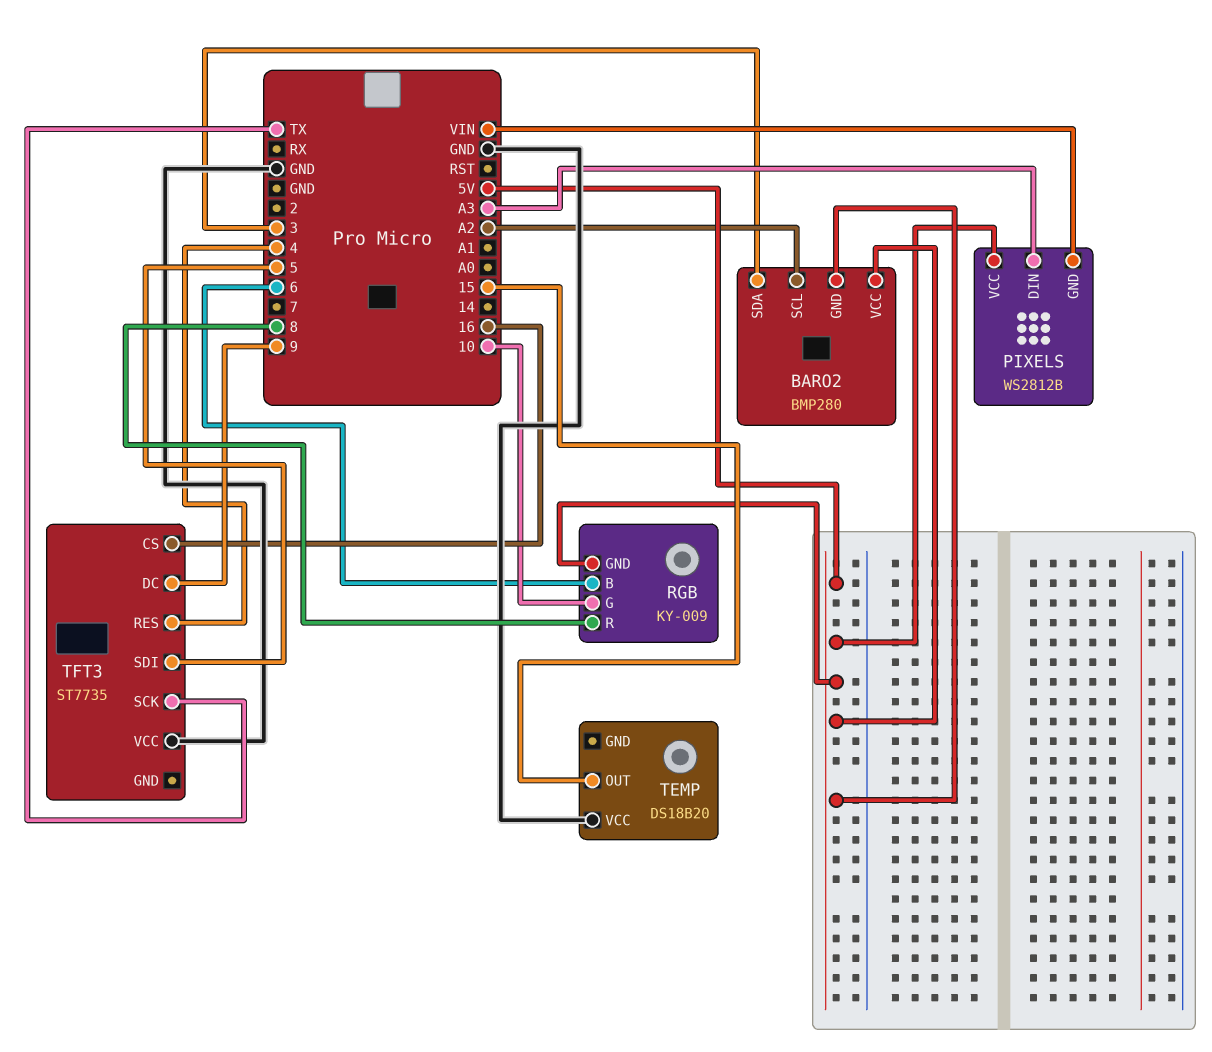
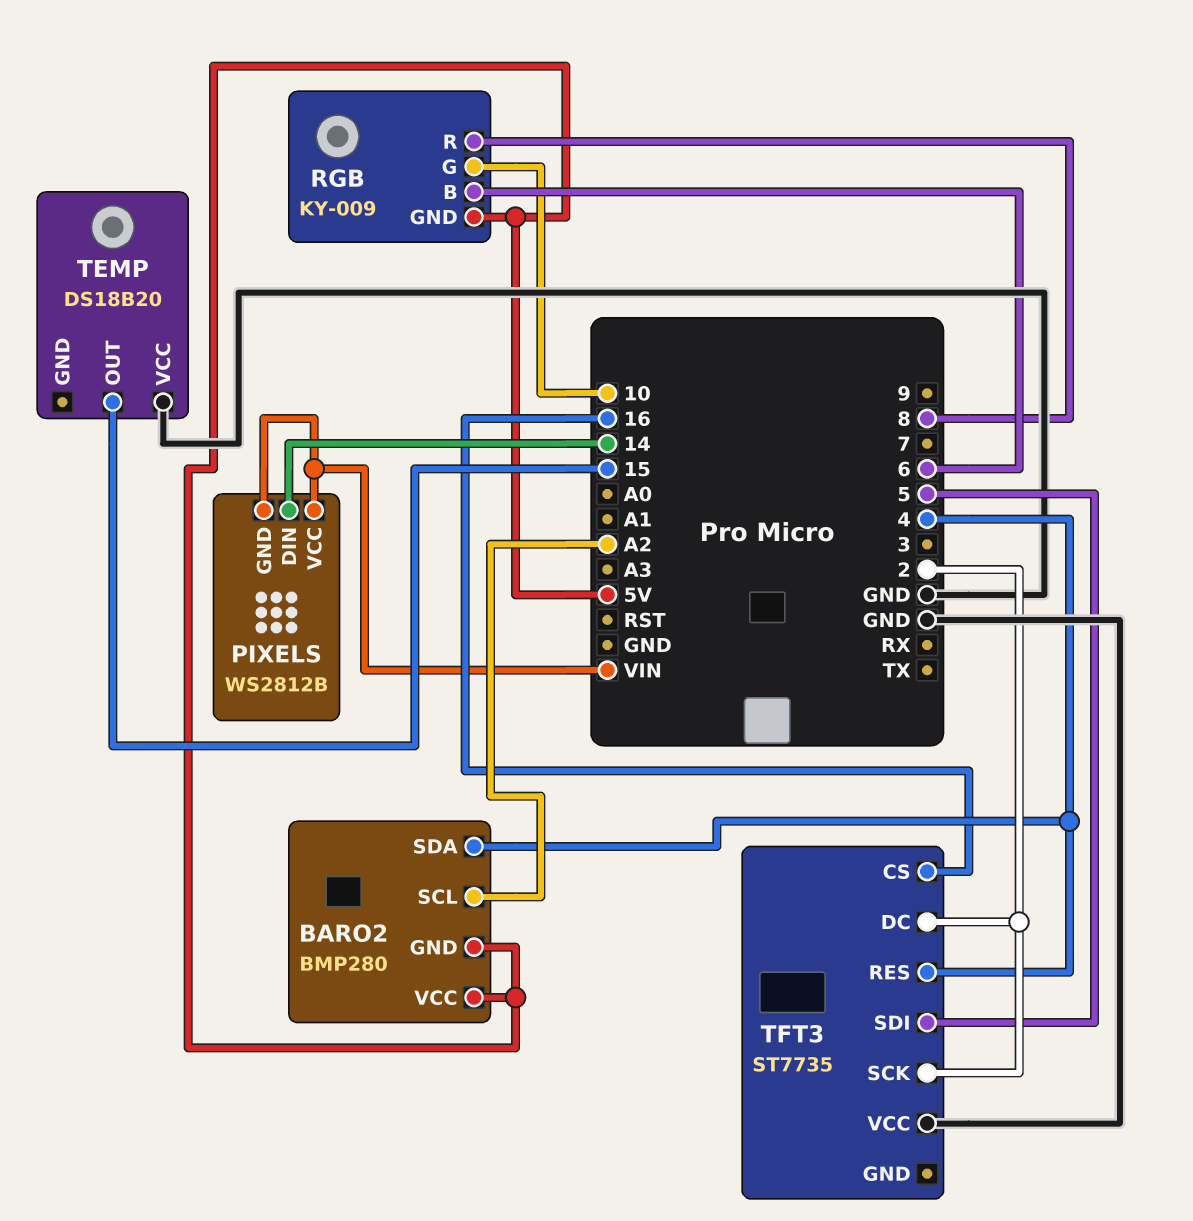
BARO2 pin SDA: 3 -> 4
PIXELS pin DIN: A3 -> 14
PIXELS pin VCC: 5V -> VIN
TFT3 pin DC: 9 -> 2
TFT3 pin SCK: TX -> 2

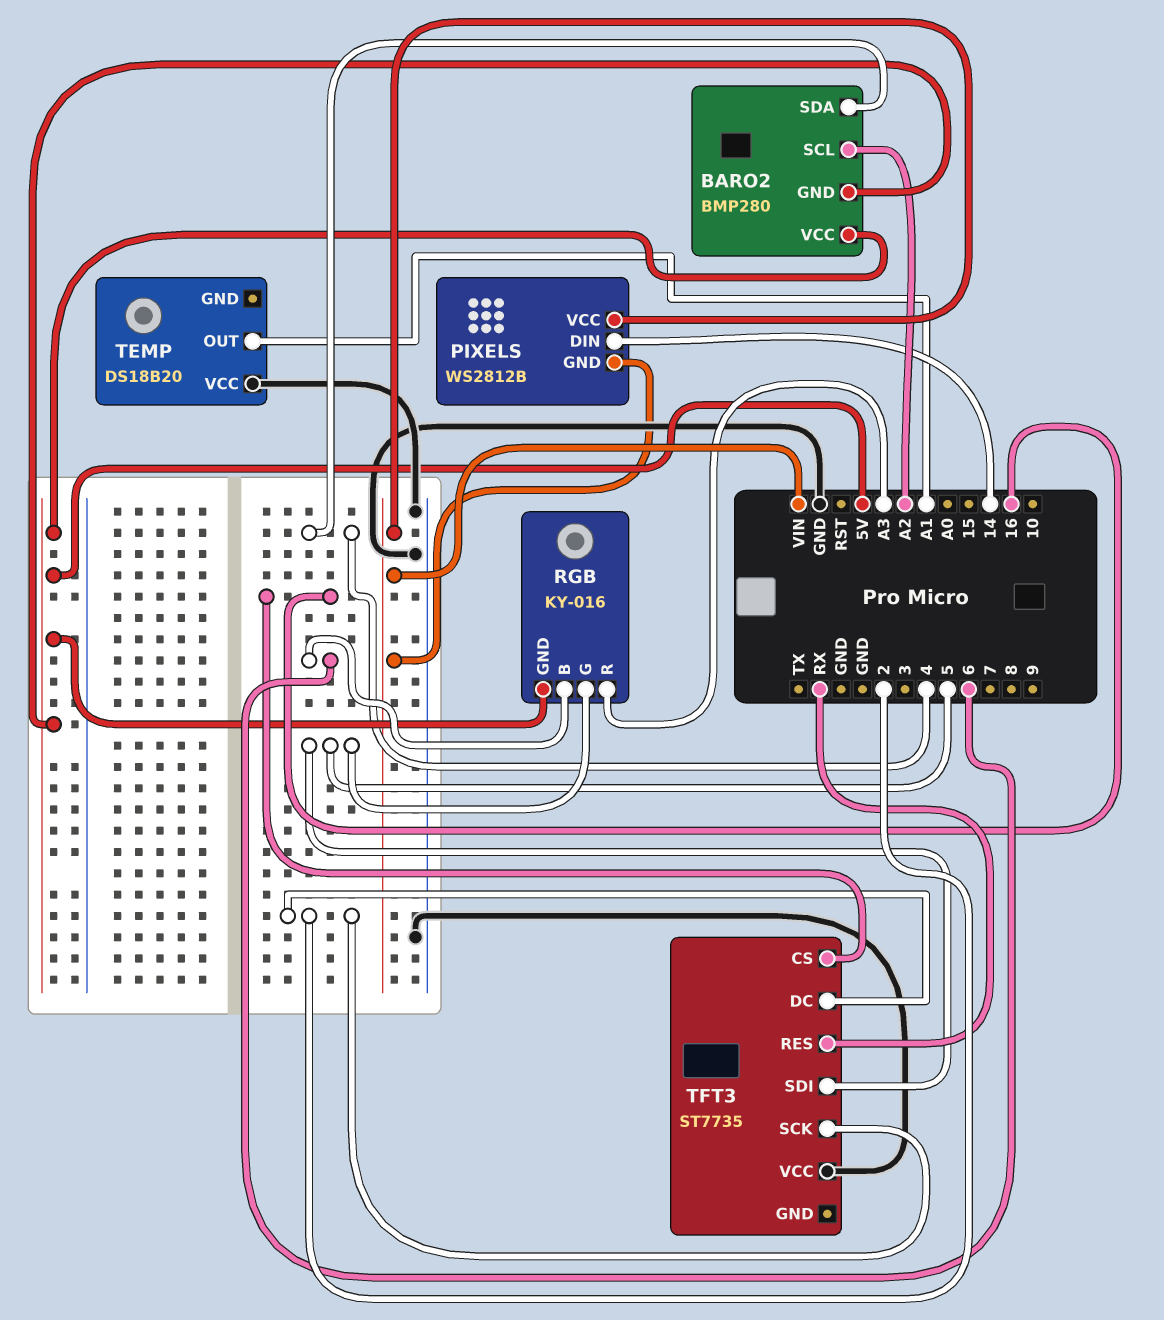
RGB: KY-009 -> KY-016
RGB pin G: 10 -> 5
RGB pin R: 8 -> A3
TEMP pin OUT: 15 -> A1
TFT3 pin RES: 4 -> RX

